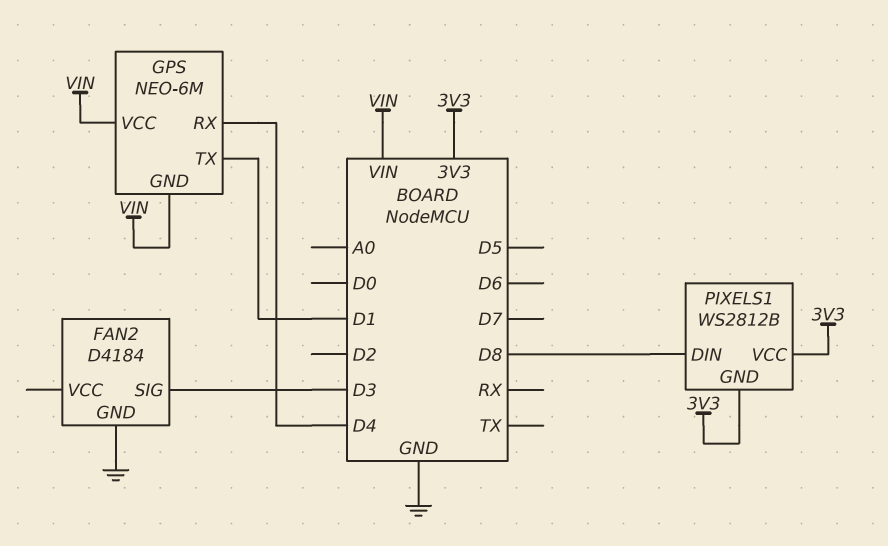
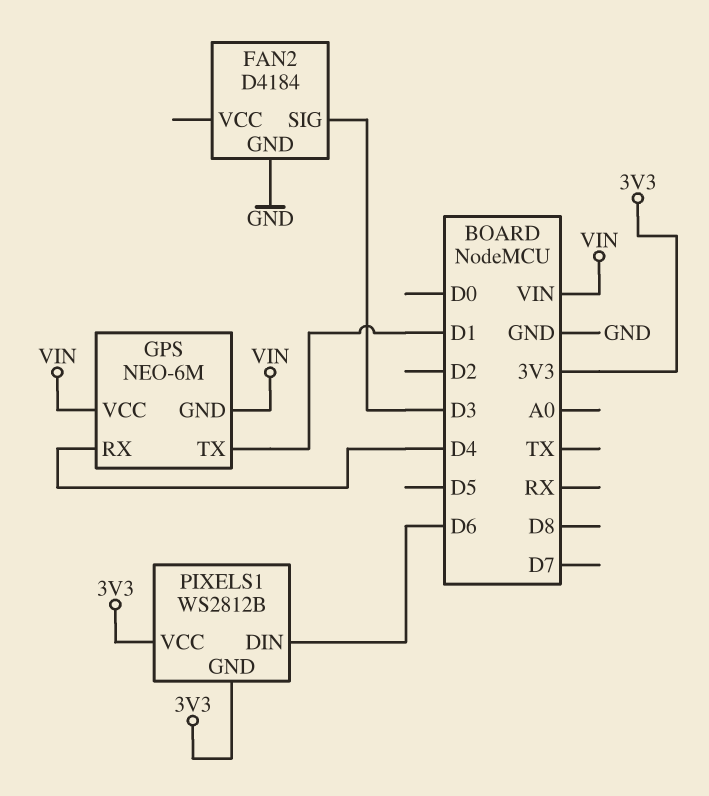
PIXELS1 pin DIN: D8 -> D6

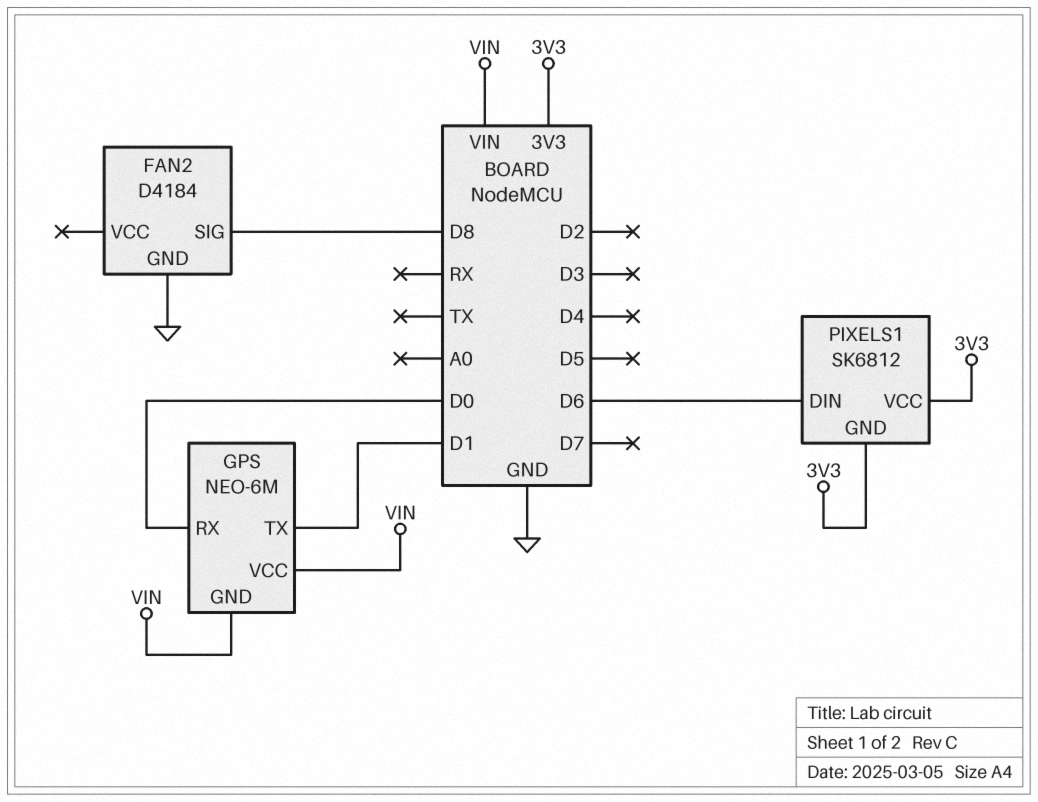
FAN2 pin SIG: D3 -> D8
GPS pin RX: D4 -> D0
PIXELS1: WS2812B -> SK6812

